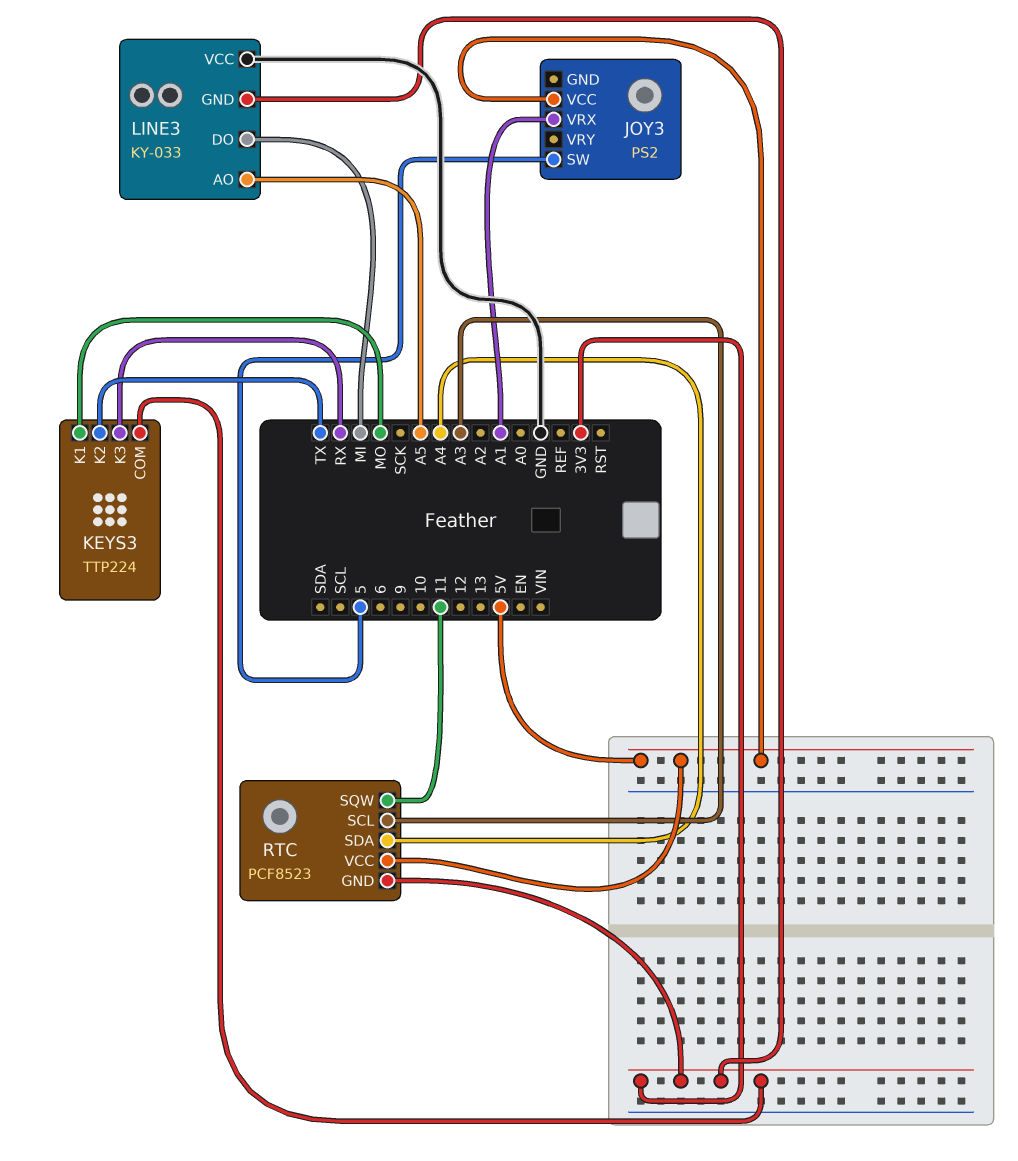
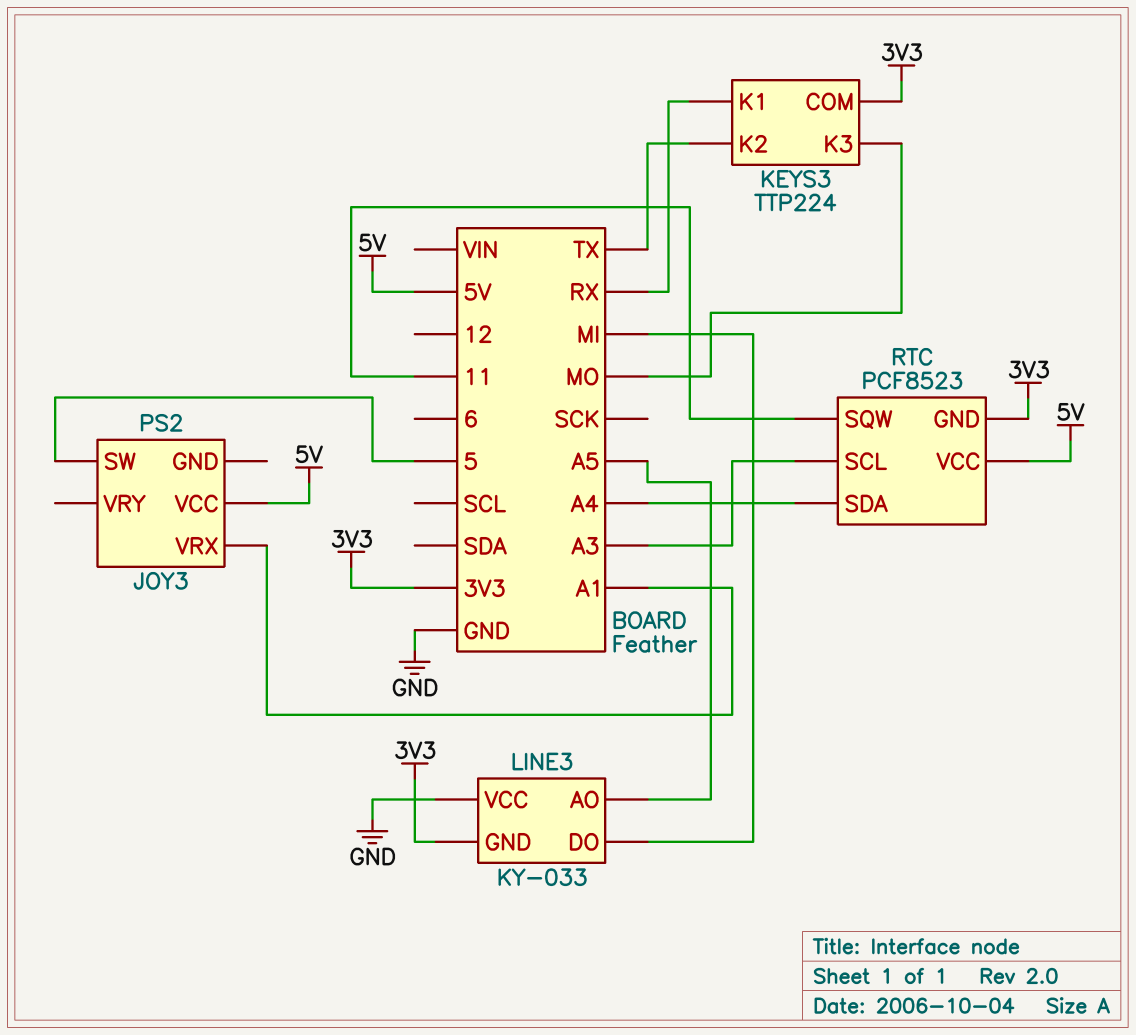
KEYS3 pin K1: MO -> RX
KEYS3 pin K3: RX -> MO

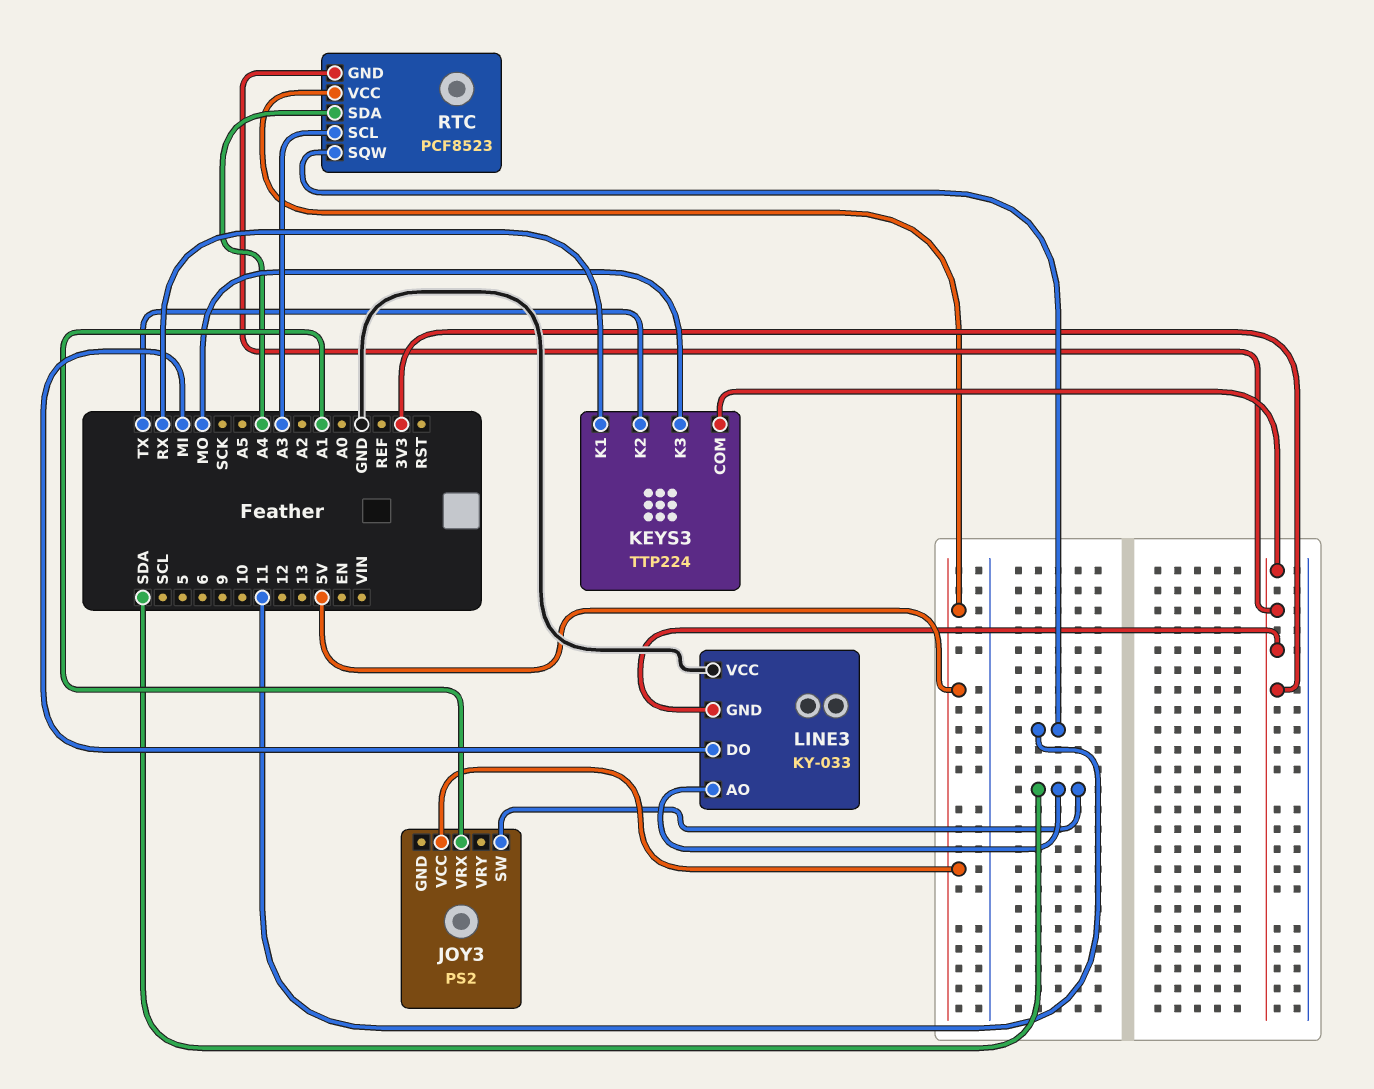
JOY3 pin SW: 5 -> SDA
LINE3 pin AO: A5 -> SDA

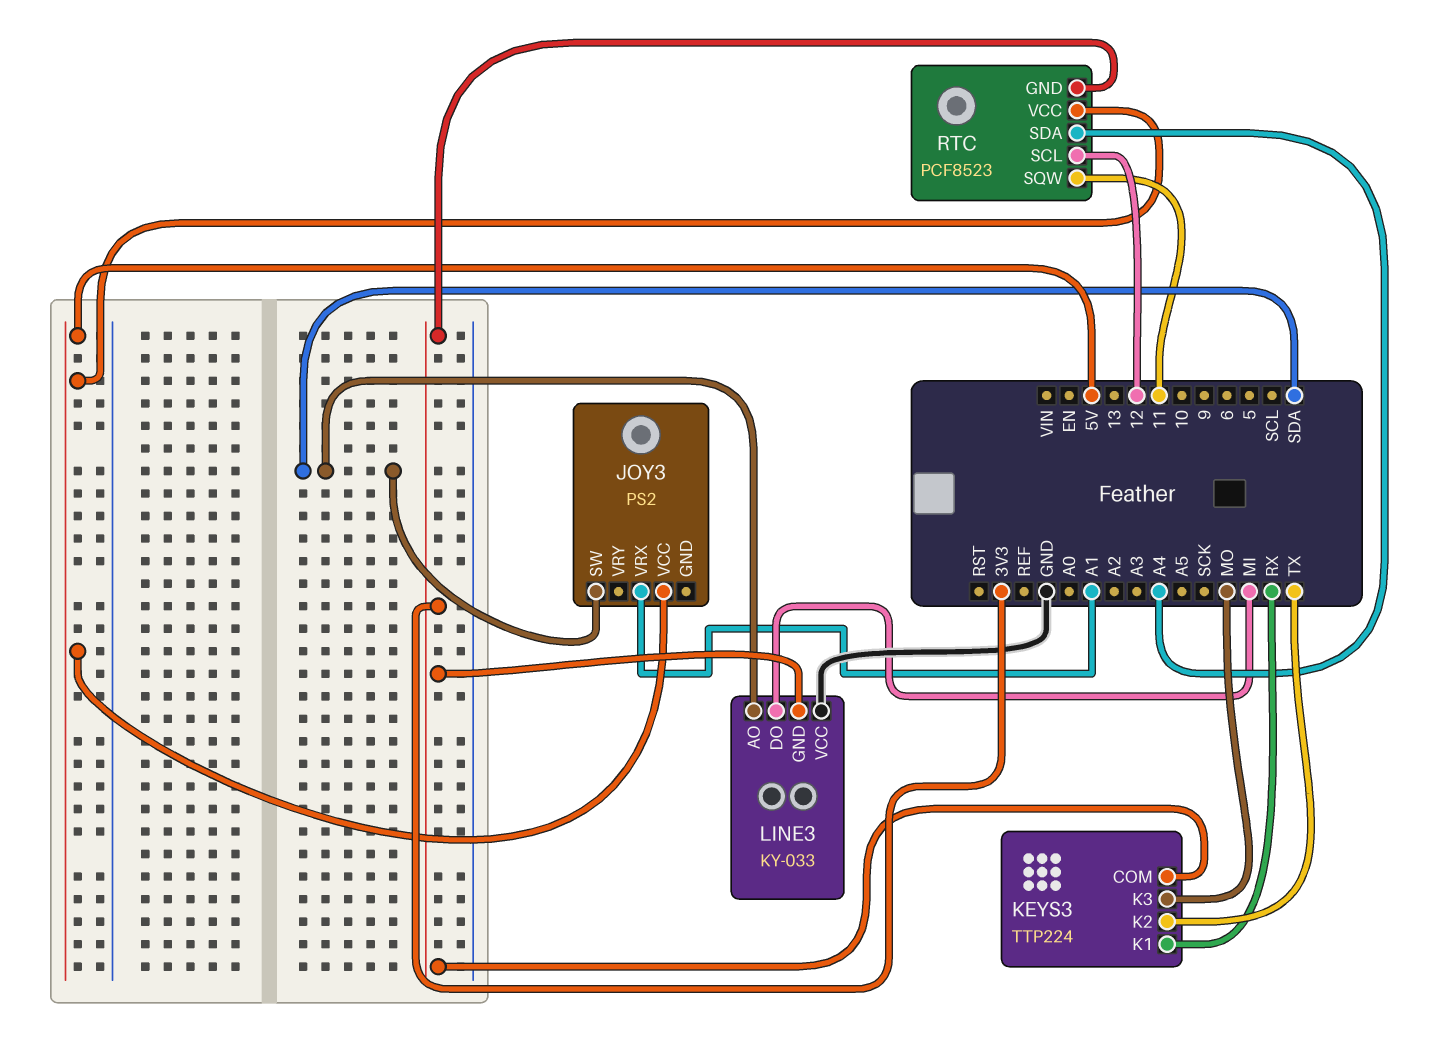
RTC pin SCL: A3 -> 12

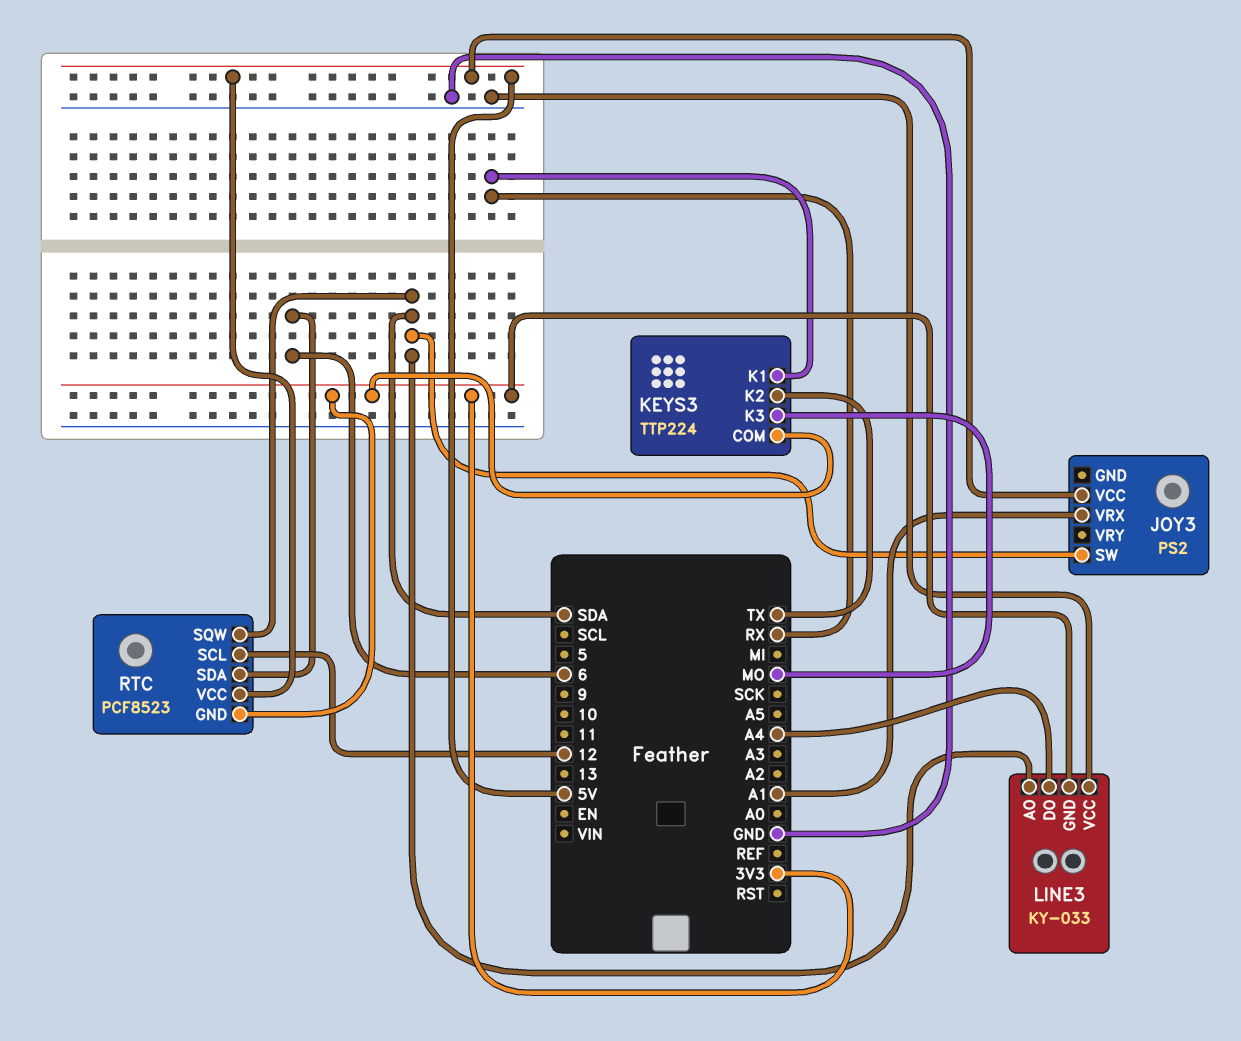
LINE3 pin DO: MI -> A4
RTC pin SDA: A4 -> 6
RTC pin SQW: 11 -> SDA

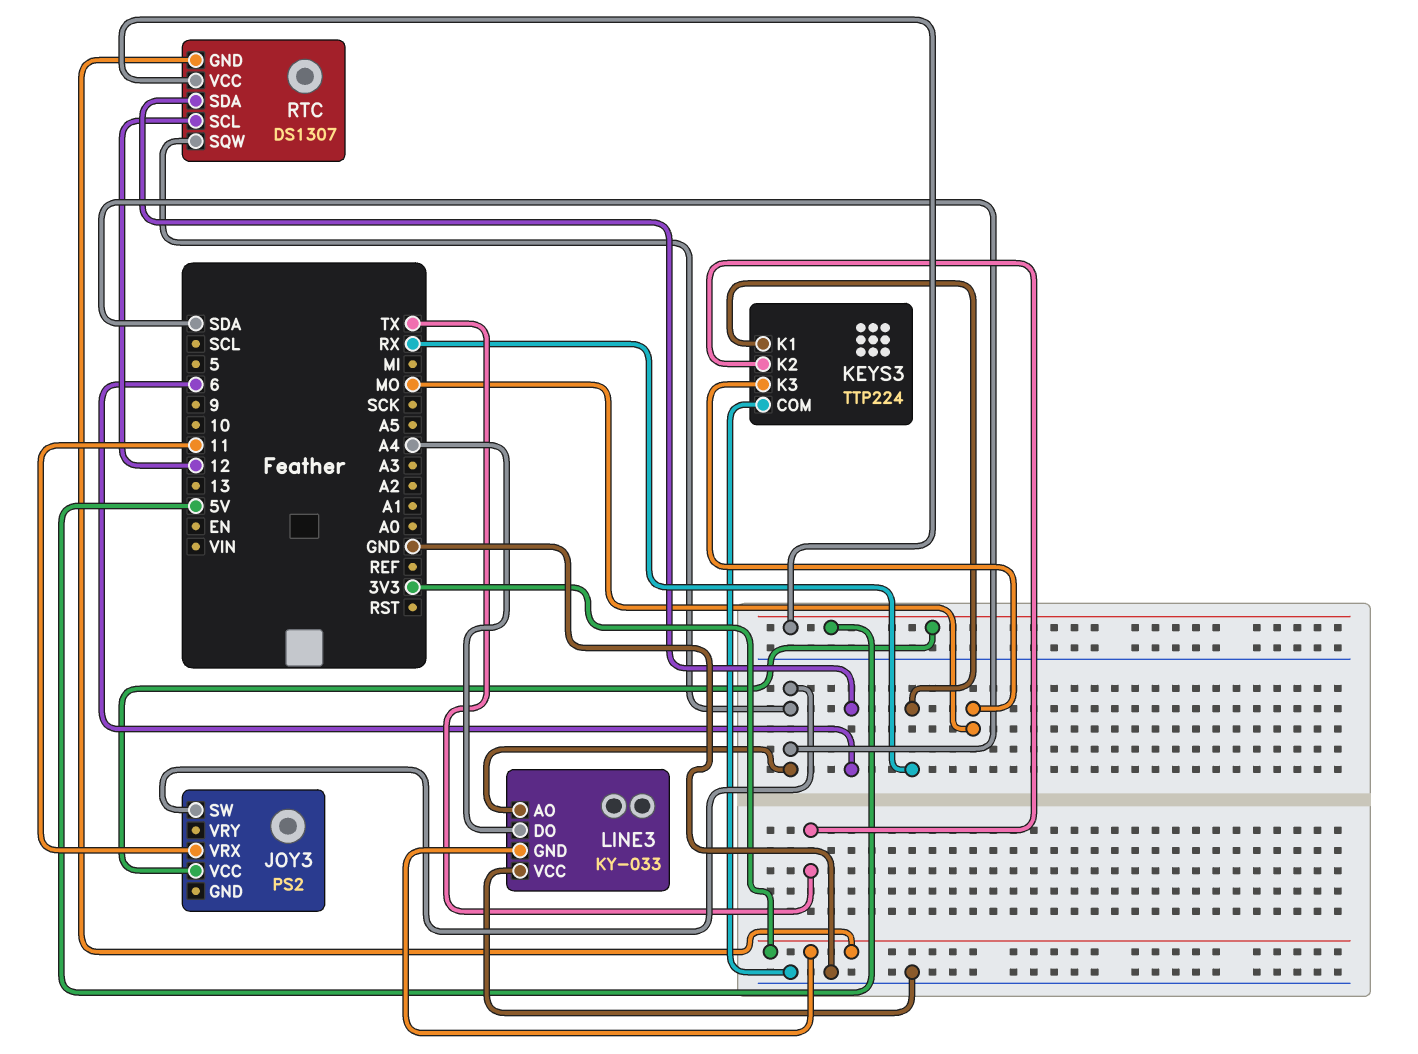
JOY3 pin VRX: A1 -> 11
KEYS3 pin COM: 3V3 -> GND
RTC: PCF8523 -> DS1307

